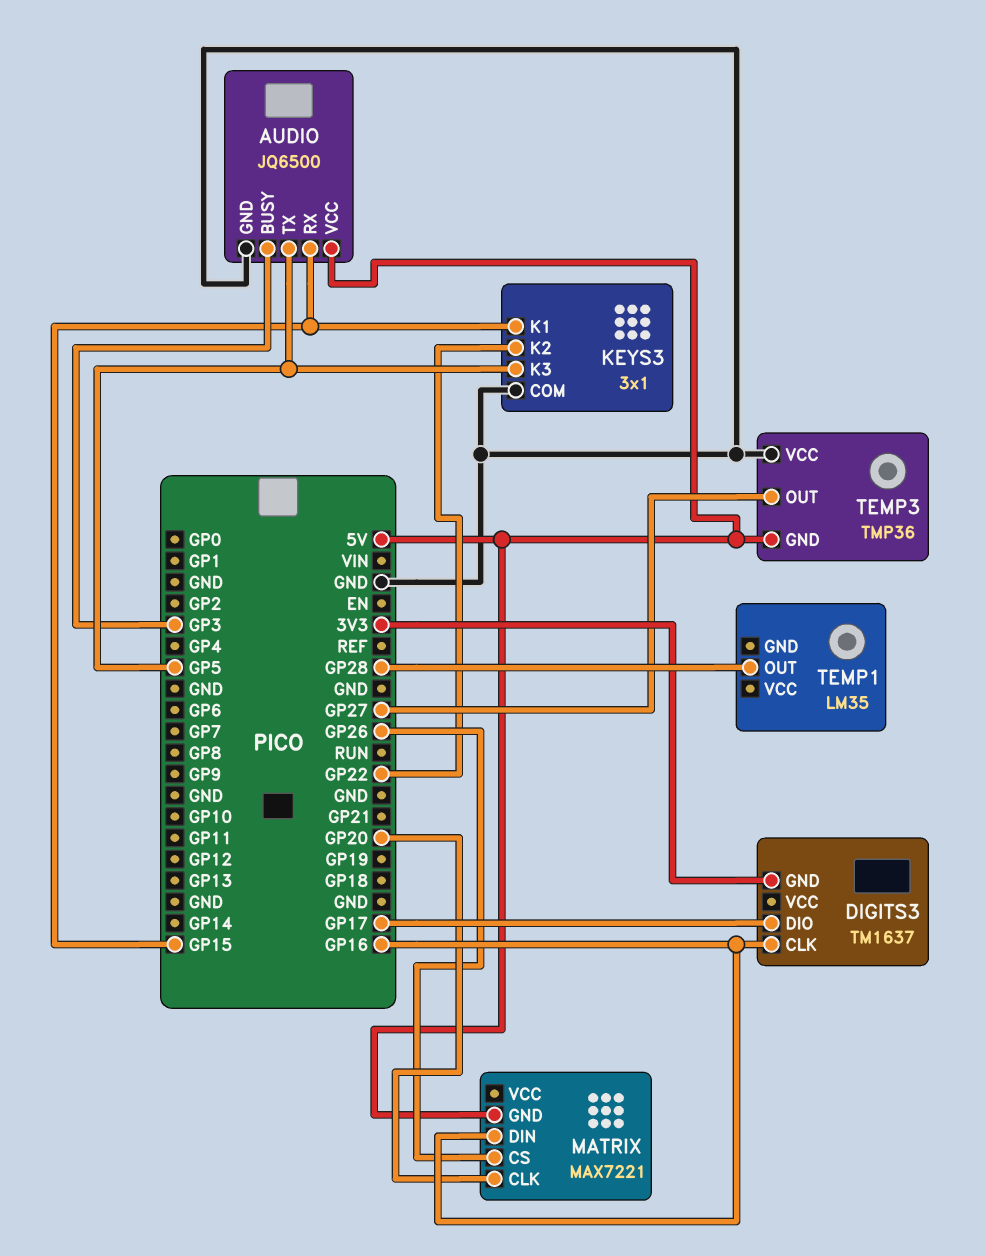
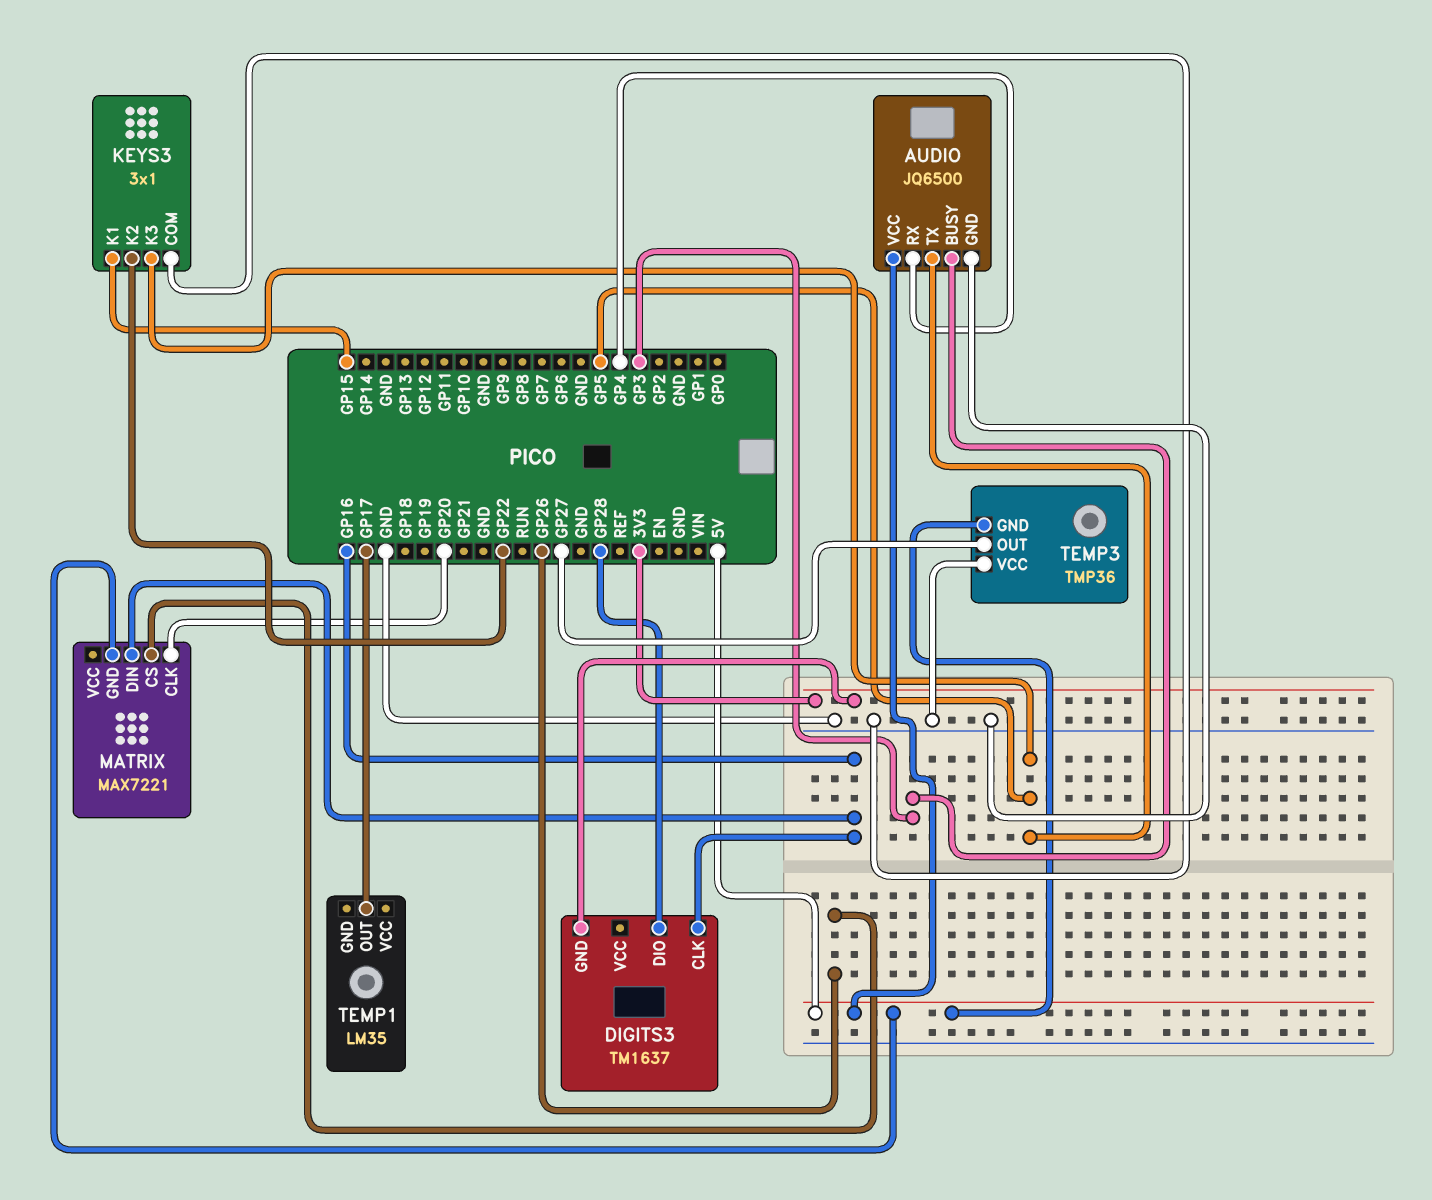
AUDIO pin RX: GP15 -> GP4
DIGITS3 pin DIO: GP17 -> GP28
TEMP1 pin OUT: GP28 -> GP17

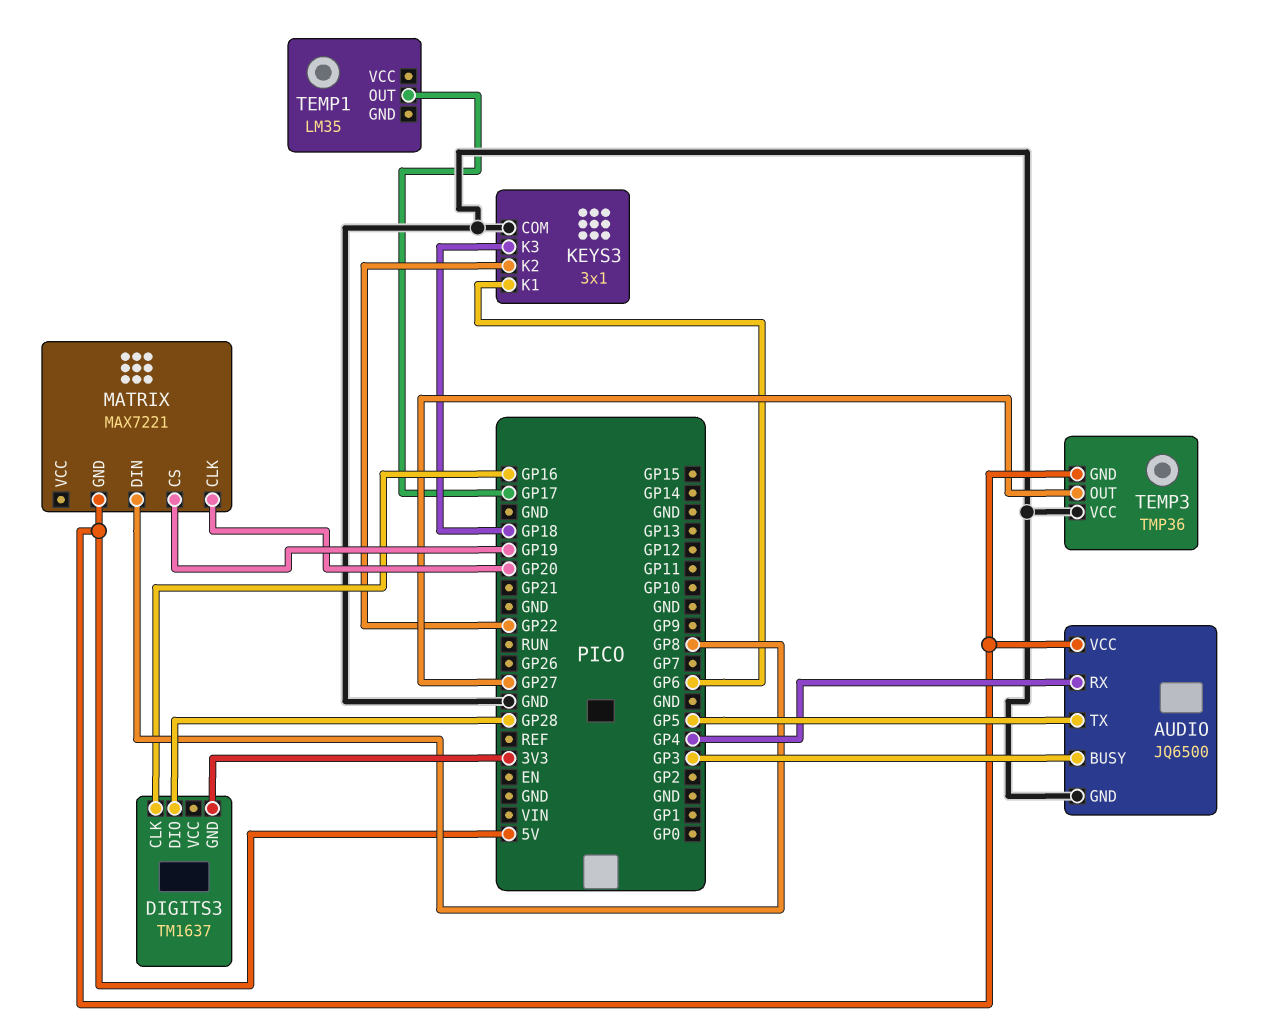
KEYS3 pin K1: GP15 -> GP6
KEYS3 pin K3: GP5 -> GP18
MATRIX pin CS: GP26 -> GP19
MATRIX pin DIN: GP16 -> GP8

